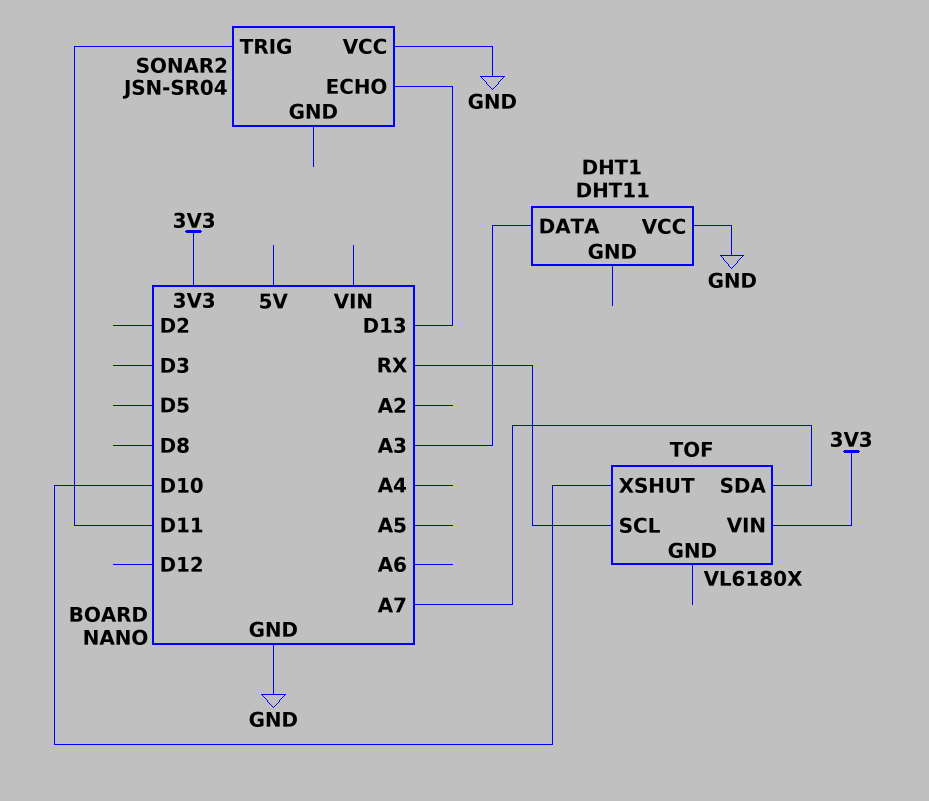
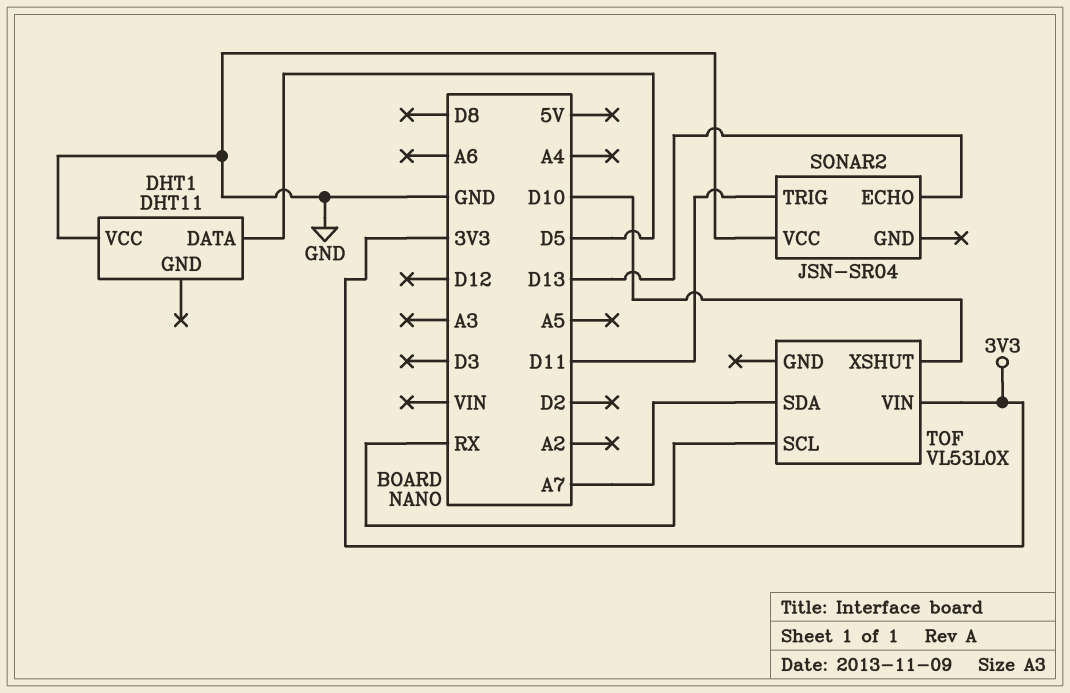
DHT1 pin DATA: A3 -> D5
TOF: VL6180X -> VL53L0X

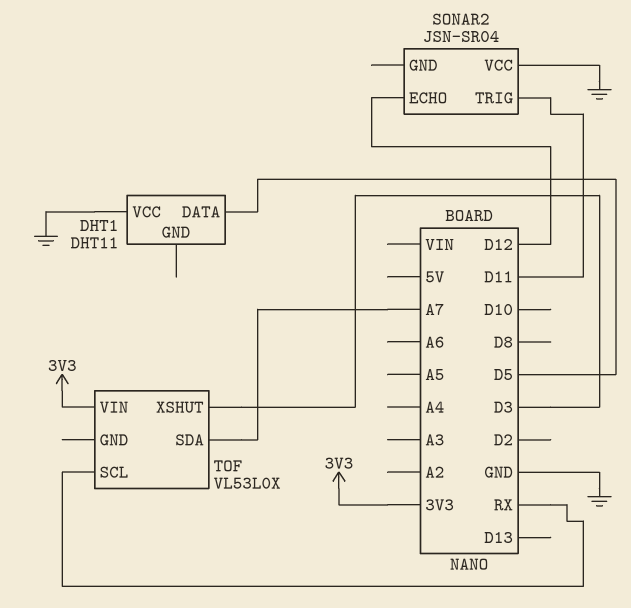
SONAR2 pin ECHO: D13 -> D12
TOF pin XSHUT: D10 -> D3

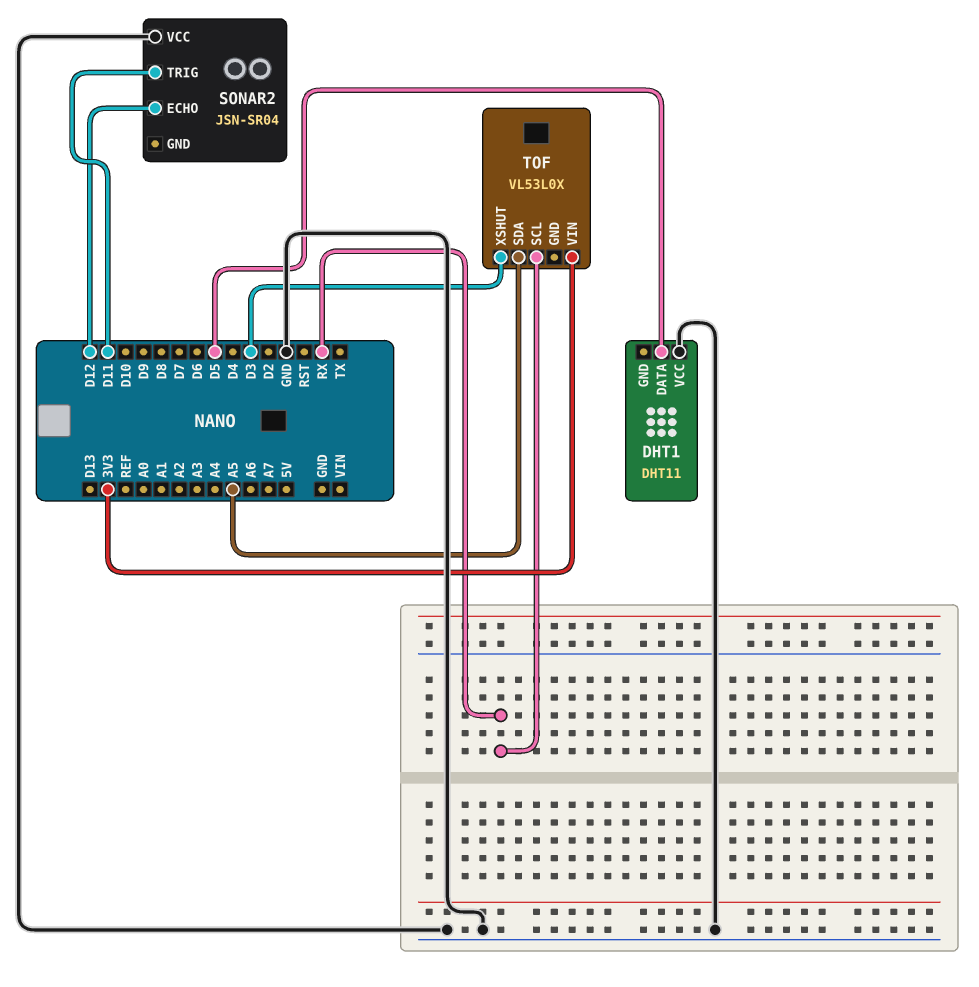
TOF pin SDA: A7 -> A5

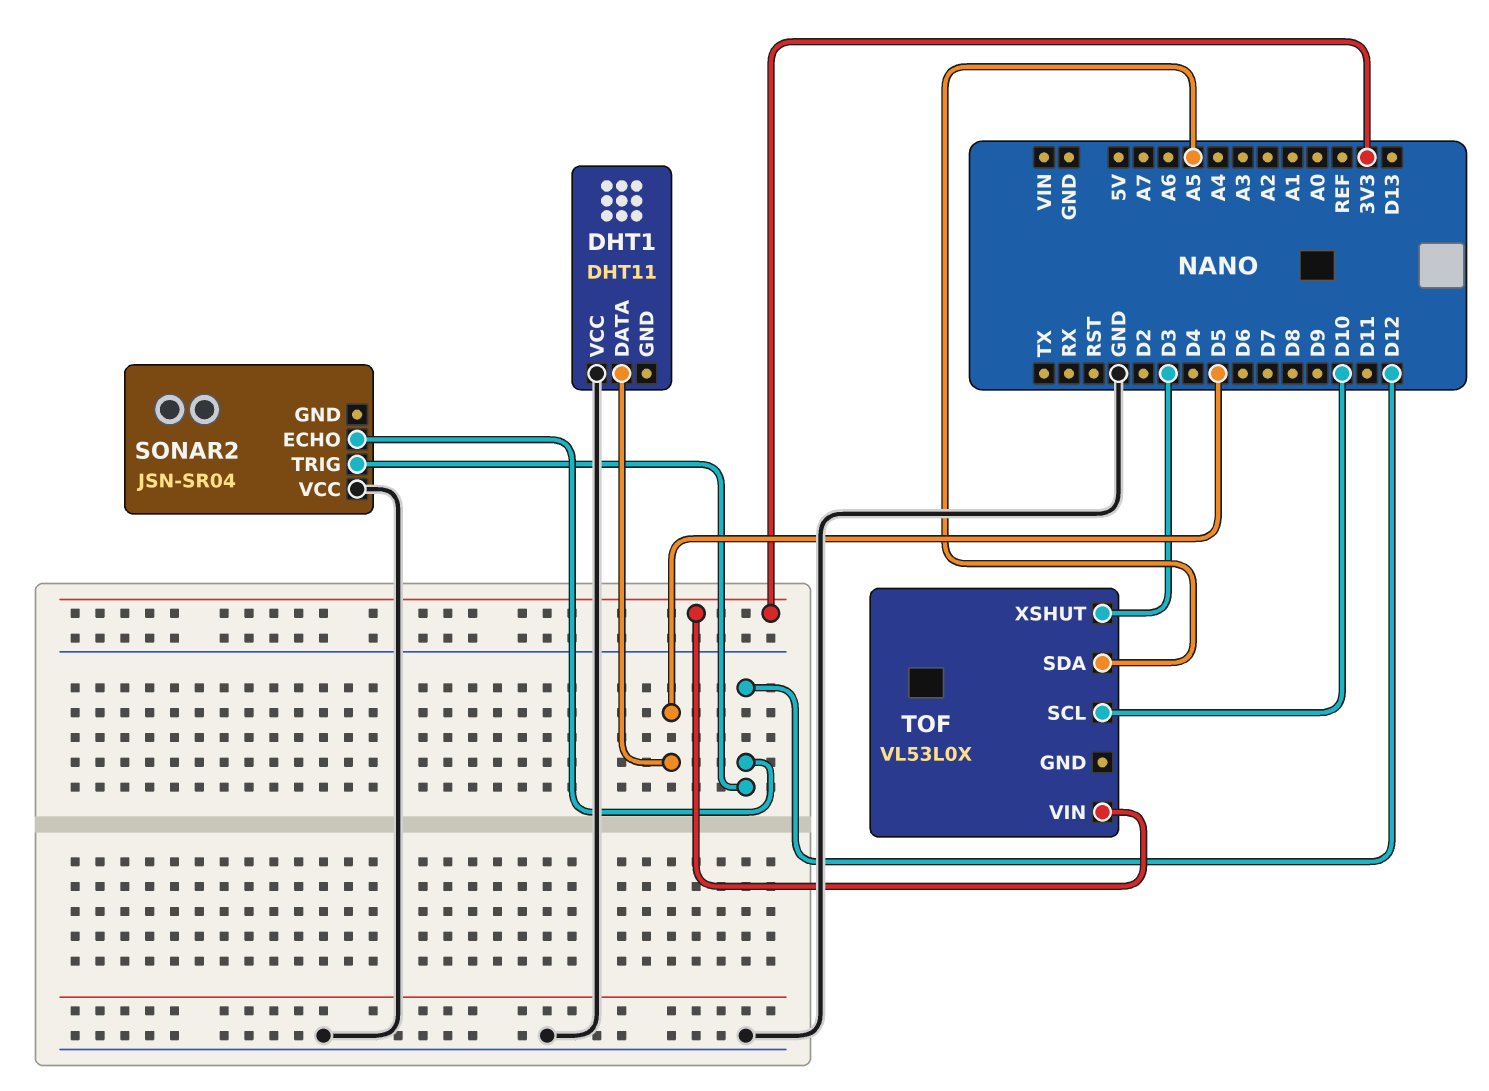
SONAR2 pin TRIG: D11 -> D12
TOF pin SCL: RX -> D10

